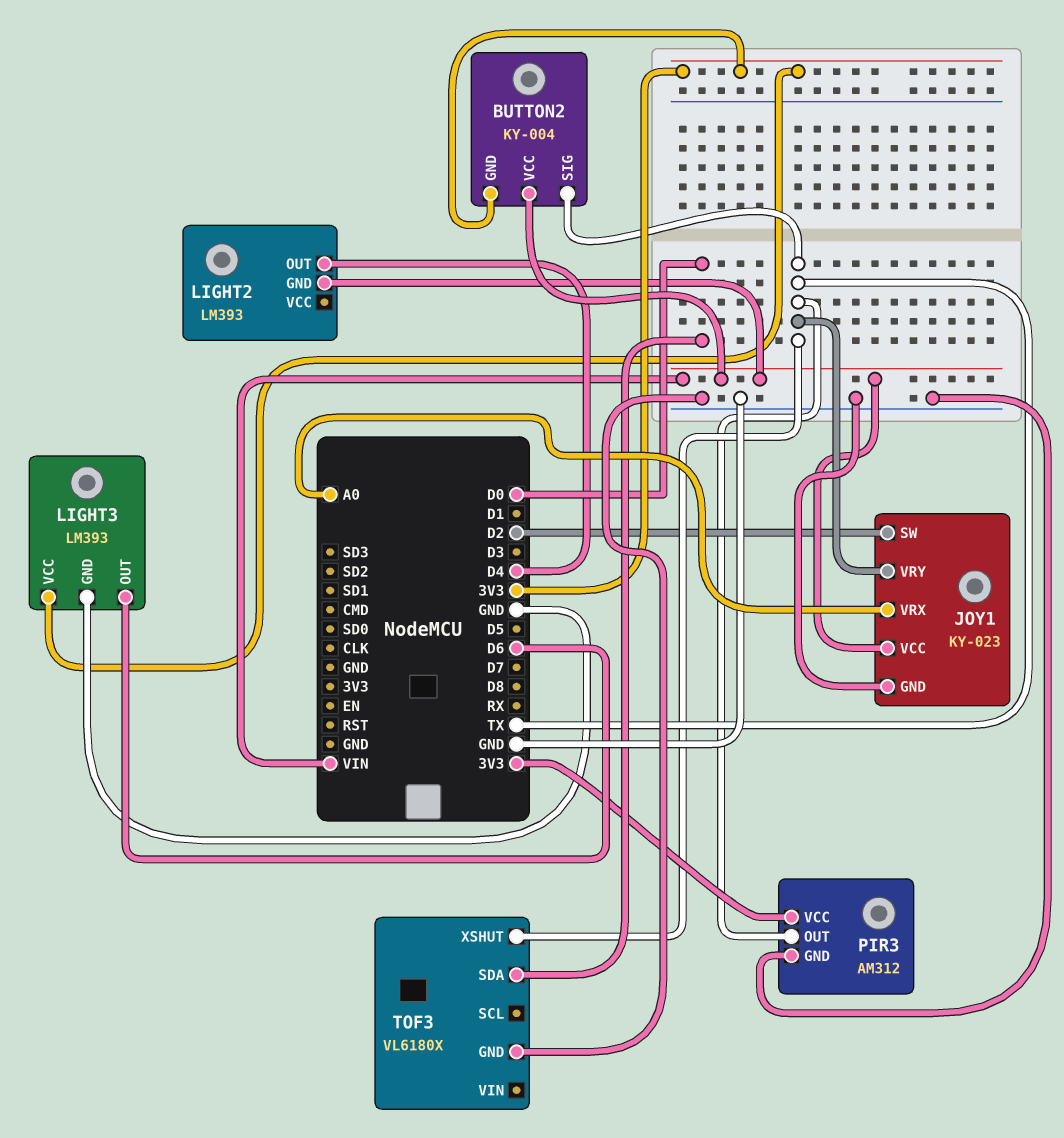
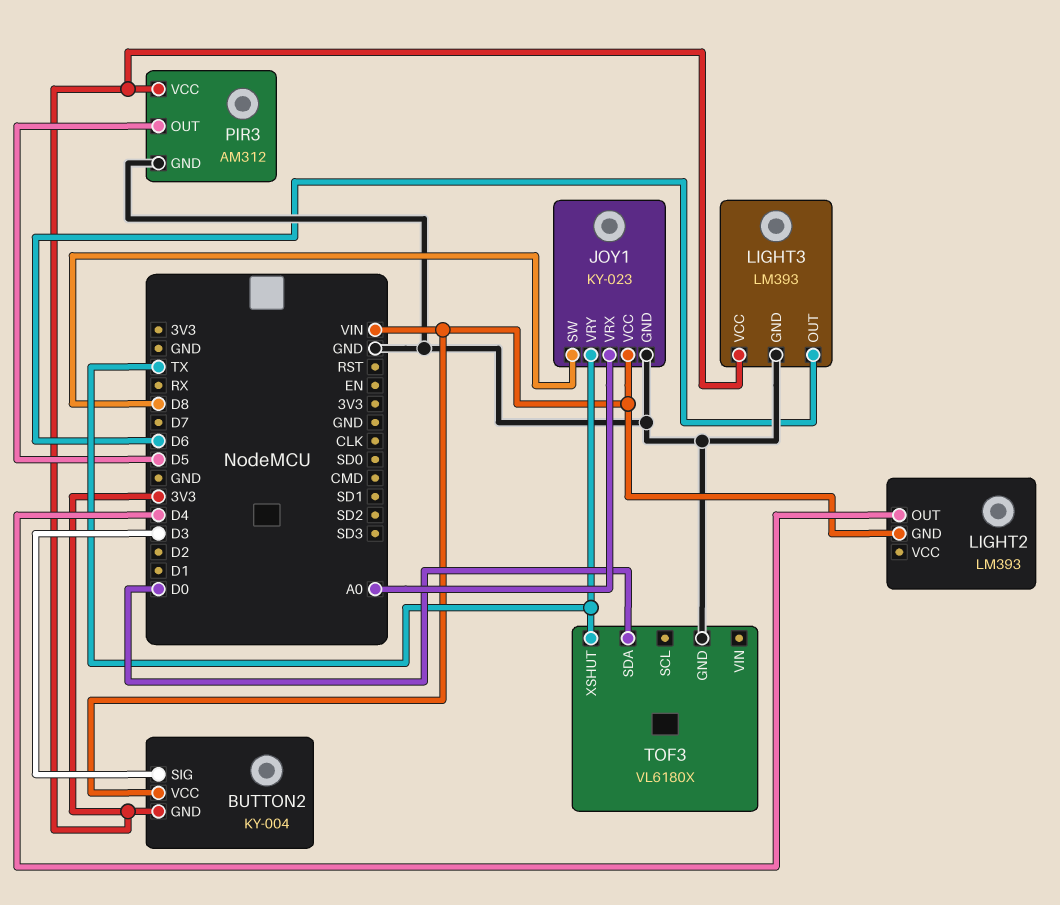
BUTTON2 pin SIG: TX -> D3
JOY1 pin SW: D2 -> D8
PIR3 pin OUT: TX -> D5

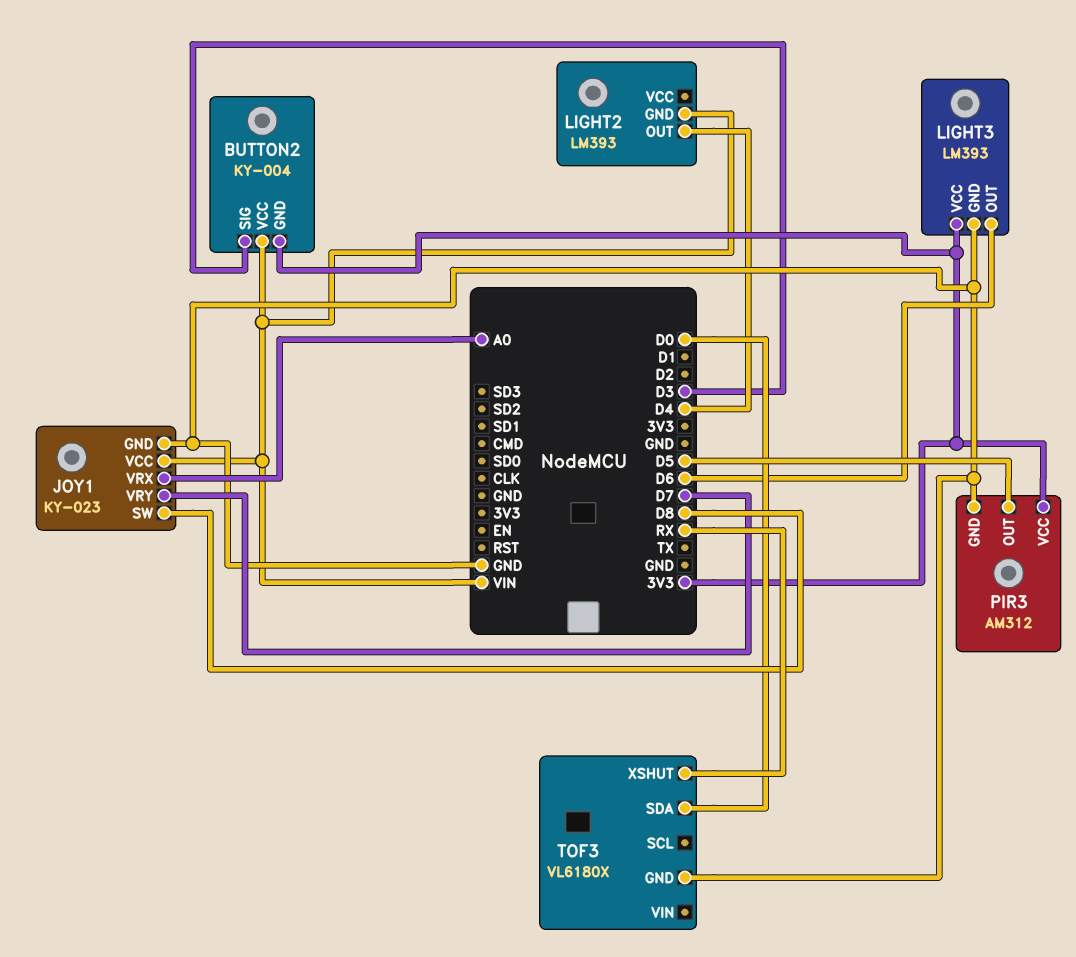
JOY1 pin VRY: TX -> D7
TOF3 pin XSHUT: TX -> RX

